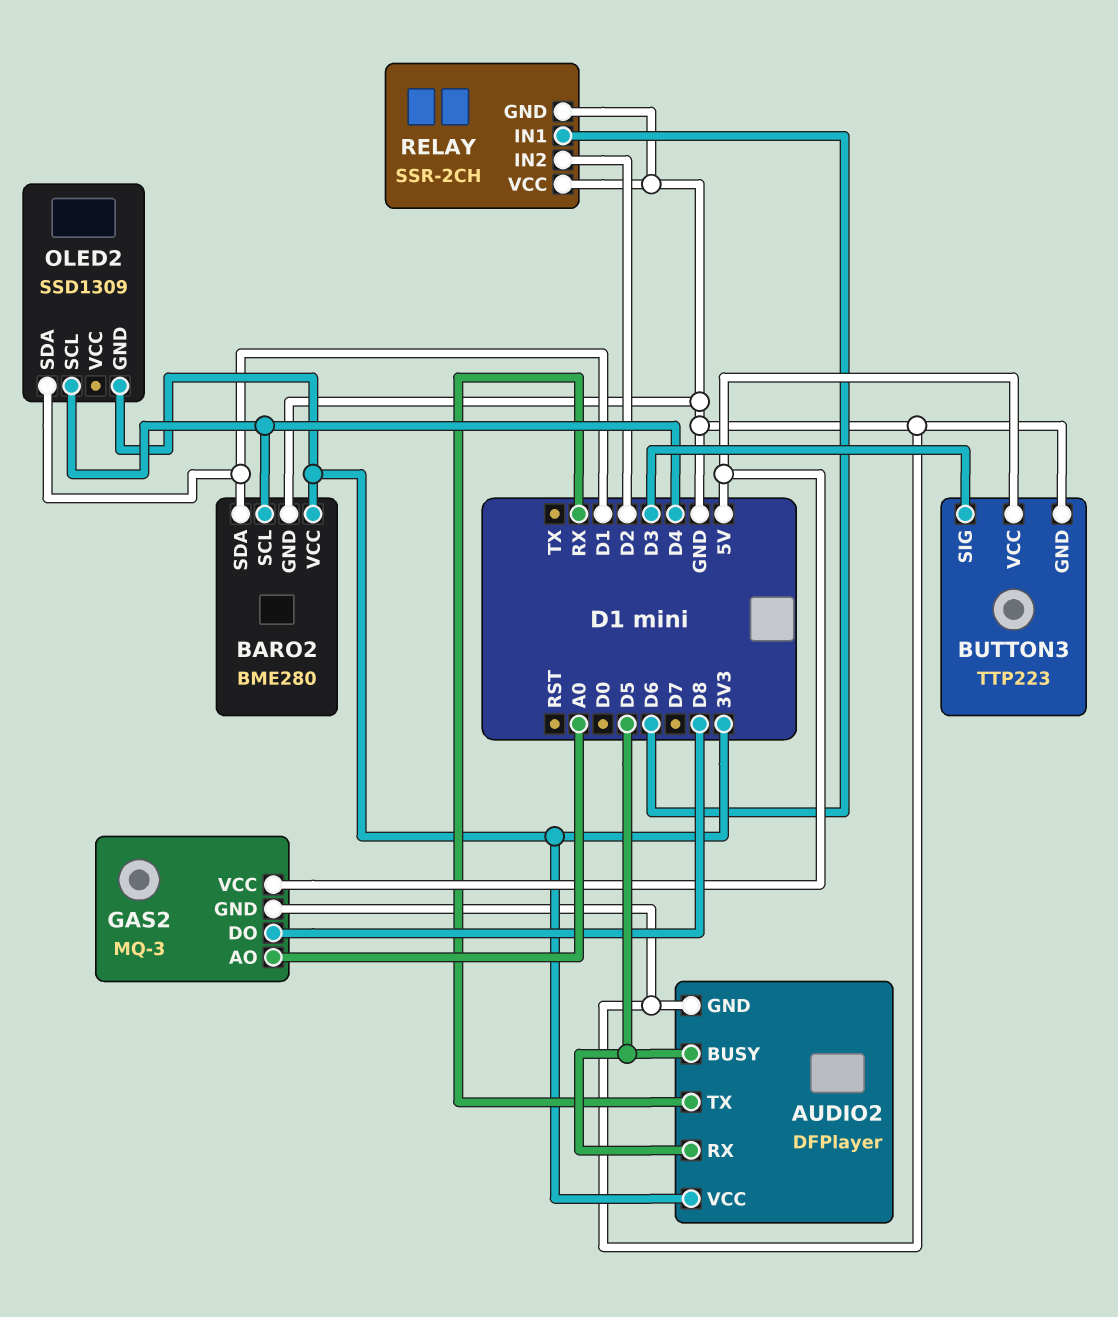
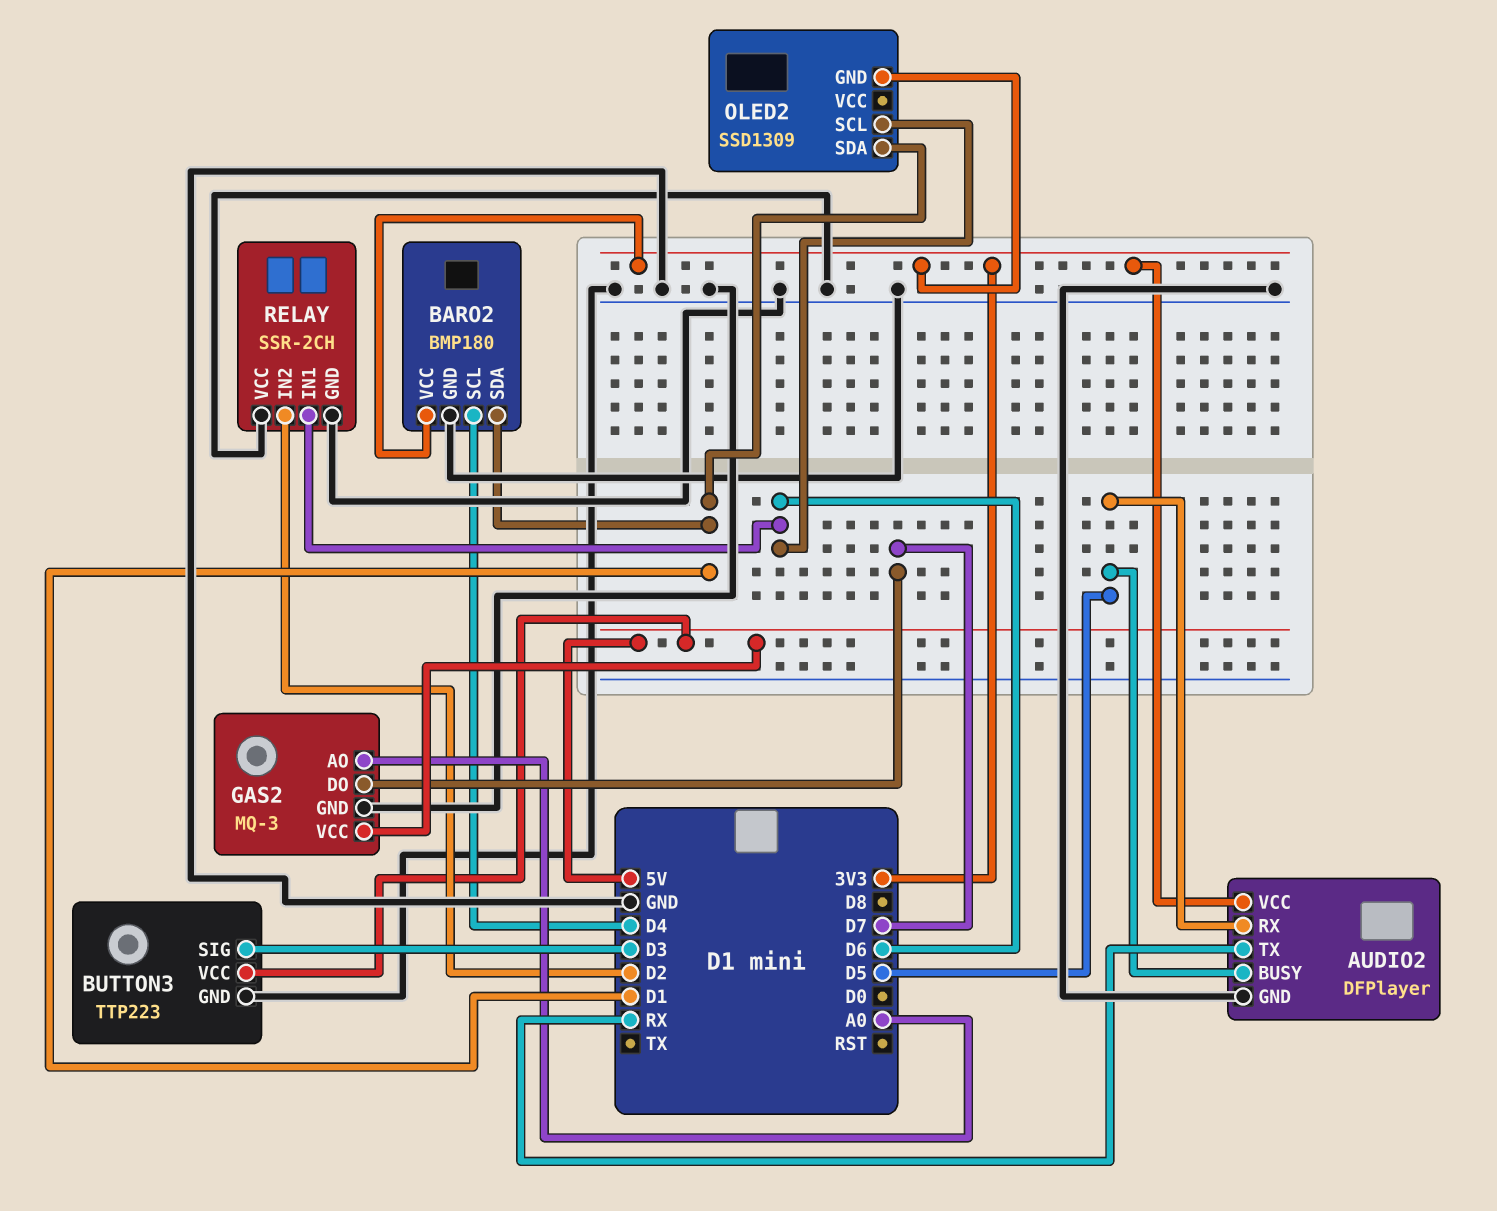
BARO2: BME280 -> BMP180
GAS2 pin DO: D8 -> D7
OLED2 pin SCL: D4 -> D6

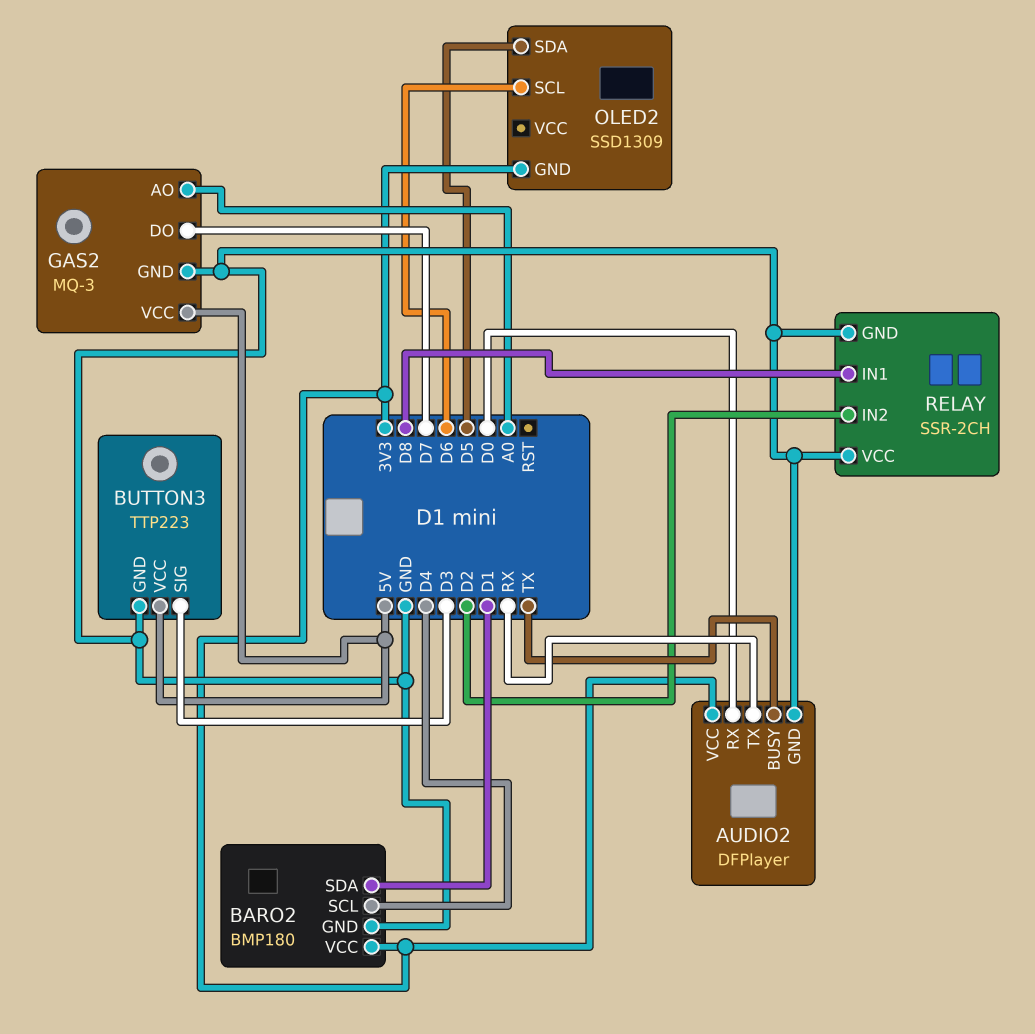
AUDIO2 pin BUSY: D5 -> TX
AUDIO2 pin RX: D5 -> D0
OLED2 pin SDA: D1 -> D5
RELAY pin IN1: D6 -> D8

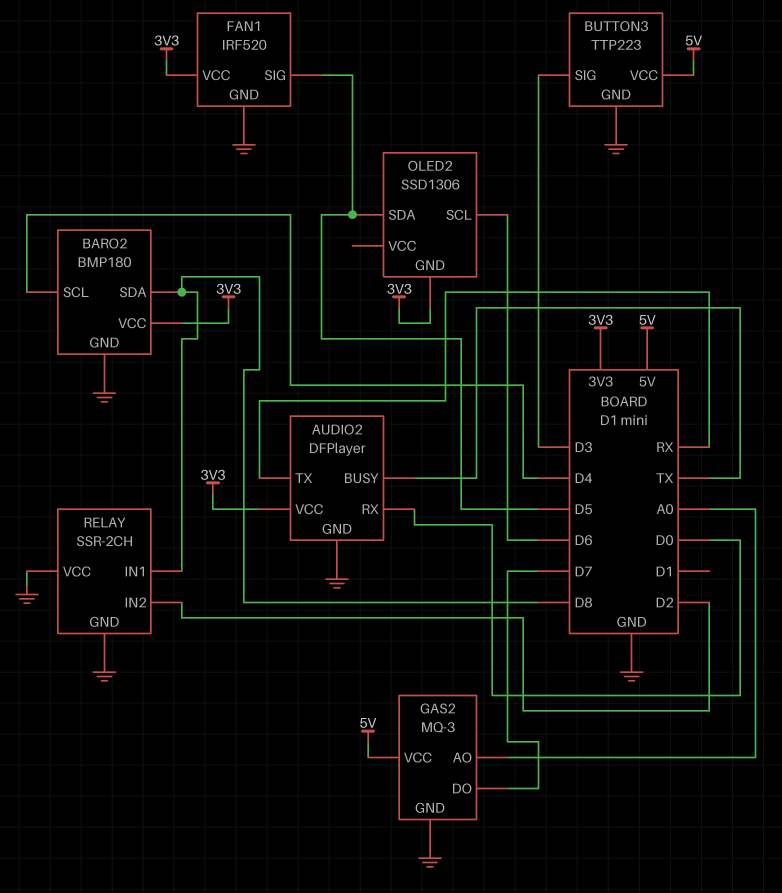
BARO2 pin SDA: D1 -> D8
FAN1: none -> IRF520
FAN1 pin GND: none -> GND
FAN1 pin SIG: none -> D5
FAN1 pin VCC: none -> 3V3
OLED2: SSD1309 -> SSD1306

